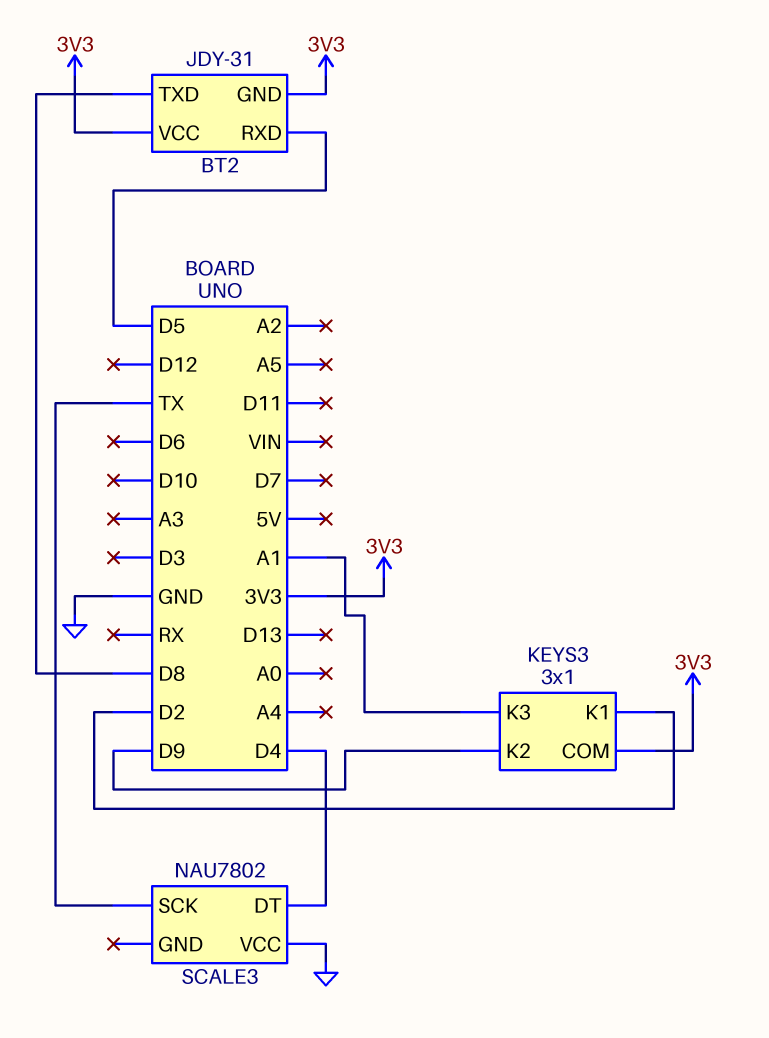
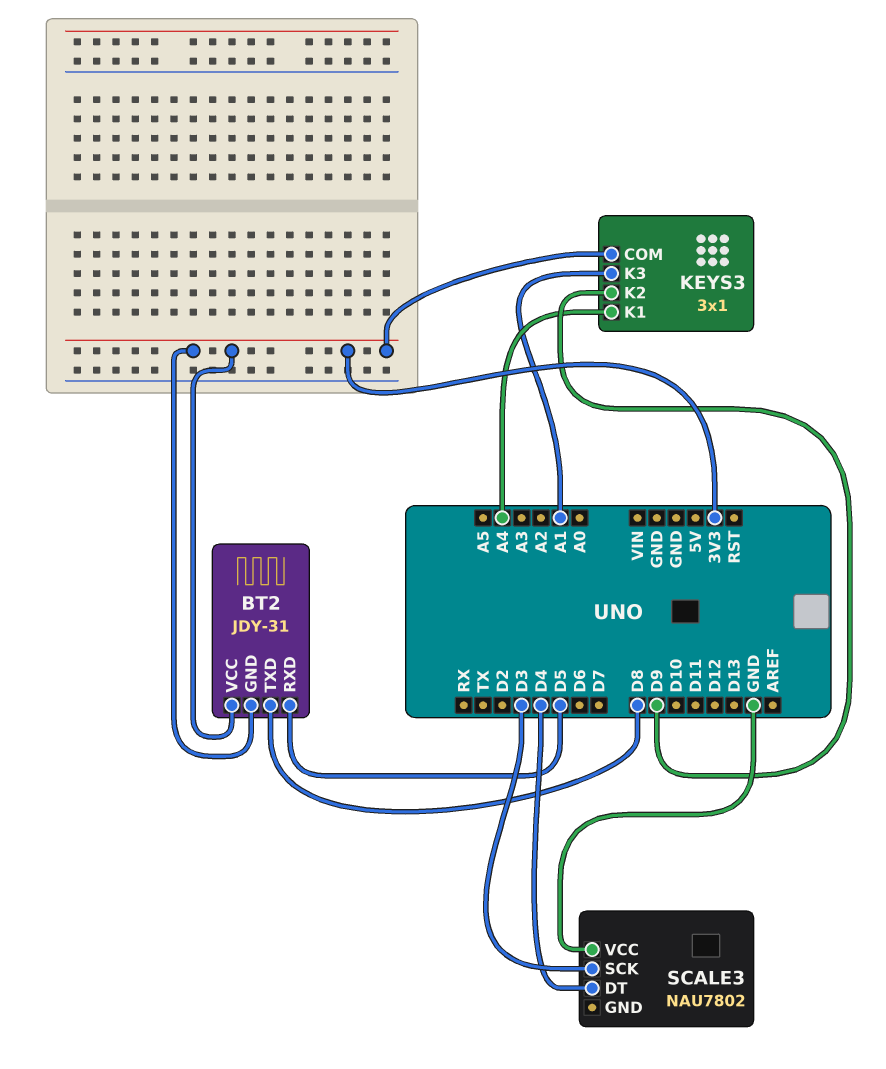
KEYS3 pin K1: D2 -> A4
SCALE3 pin SCK: TX -> D3

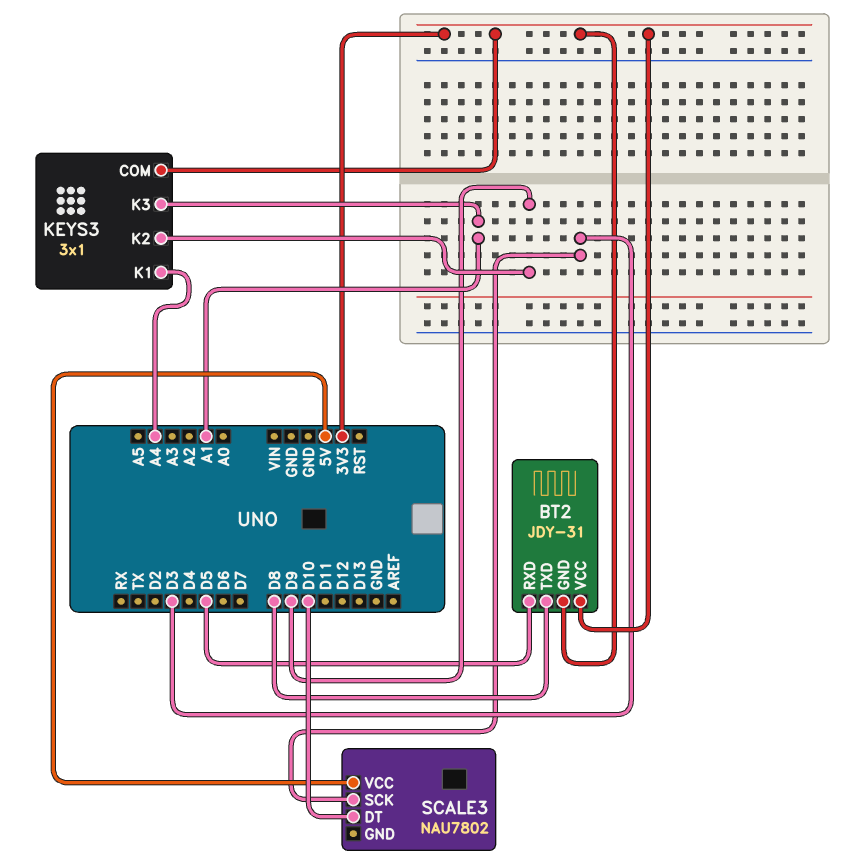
SCALE3 pin DT: D4 -> D10
SCALE3 pin VCC: GND -> 5V

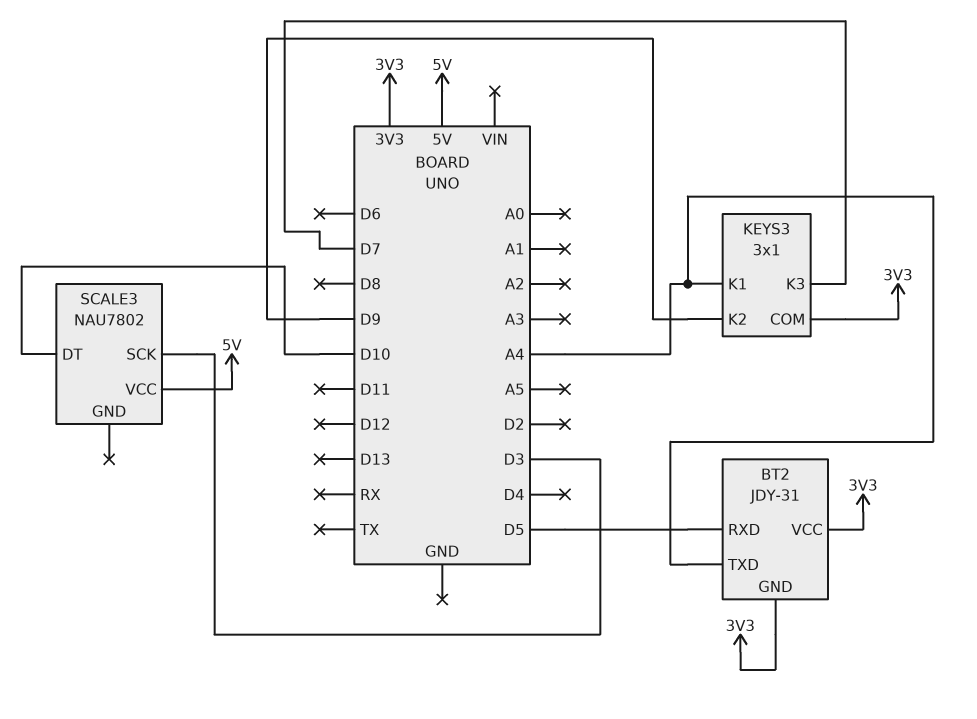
BT2 pin TXD: D8 -> A4
KEYS3 pin K3: A1 -> D7

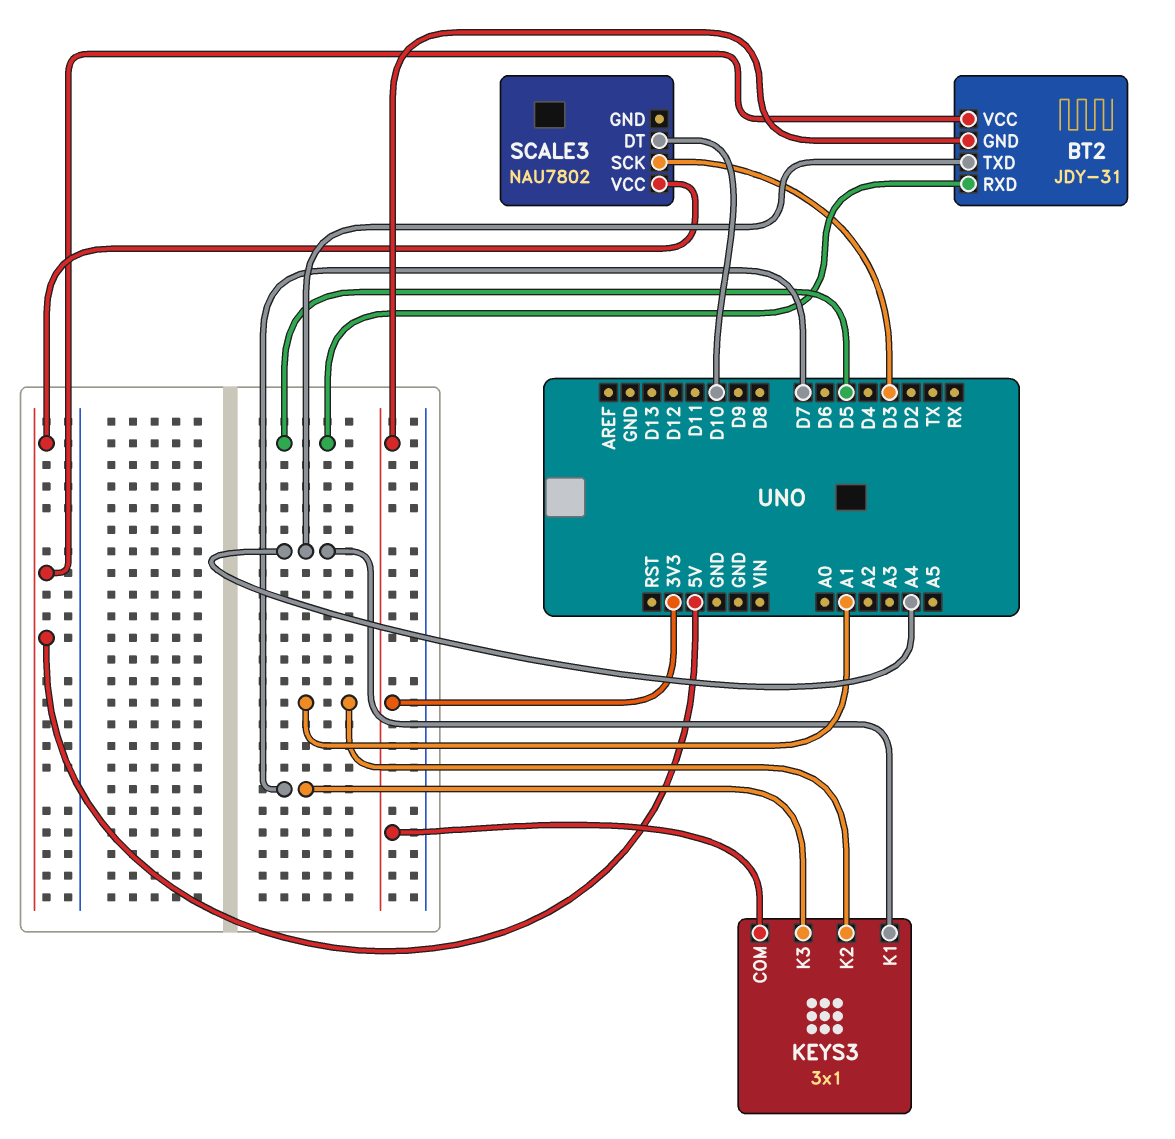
BT2 pin VCC: 3V3 -> 5V
KEYS3 pin K2: D9 -> A1

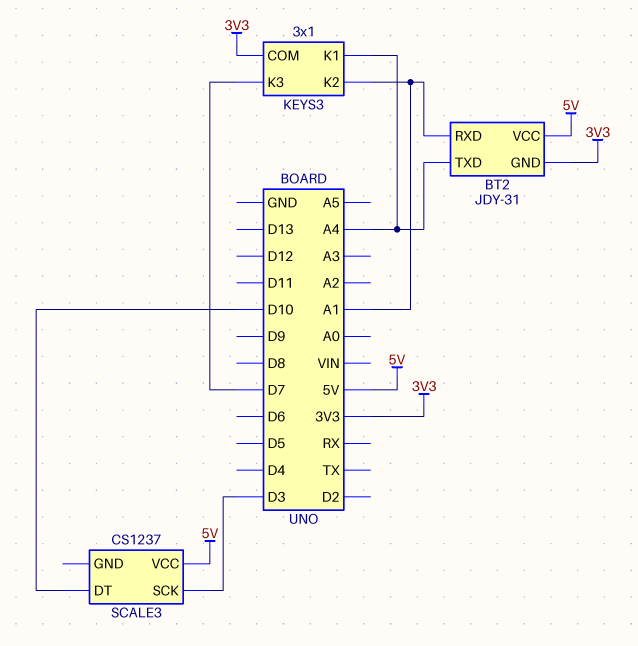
BT2 pin RXD: D5 -> A1
SCALE3: NAU7802 -> CS1237

